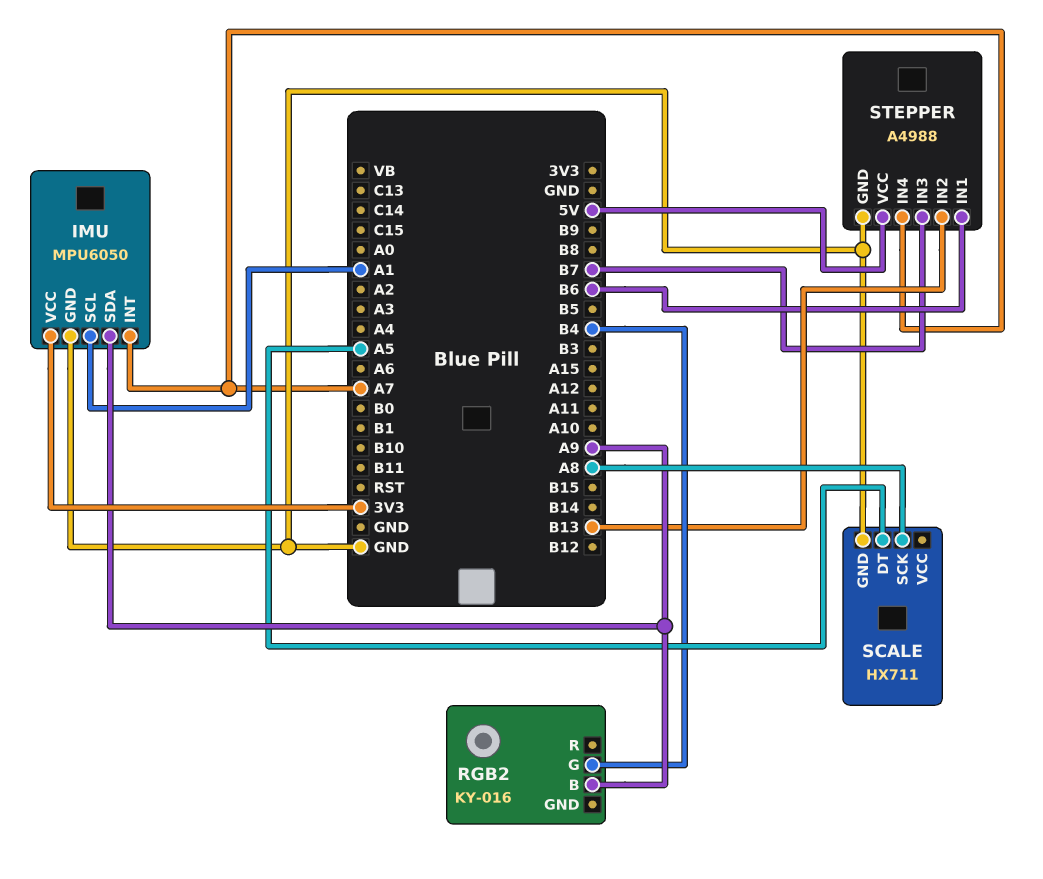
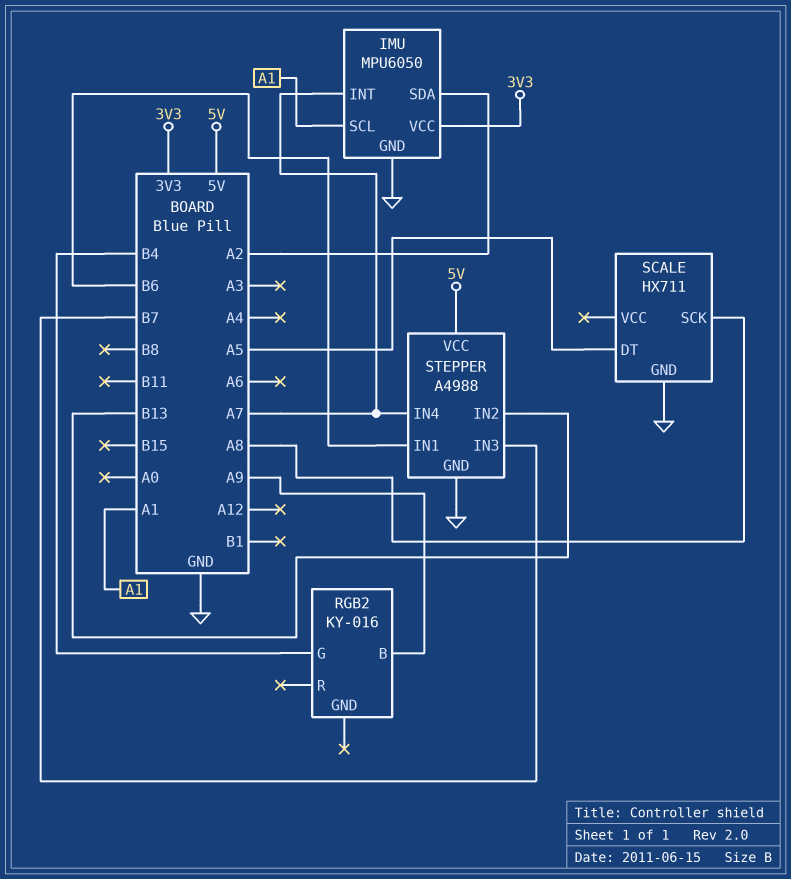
IMU pin SDA: A9 -> A2

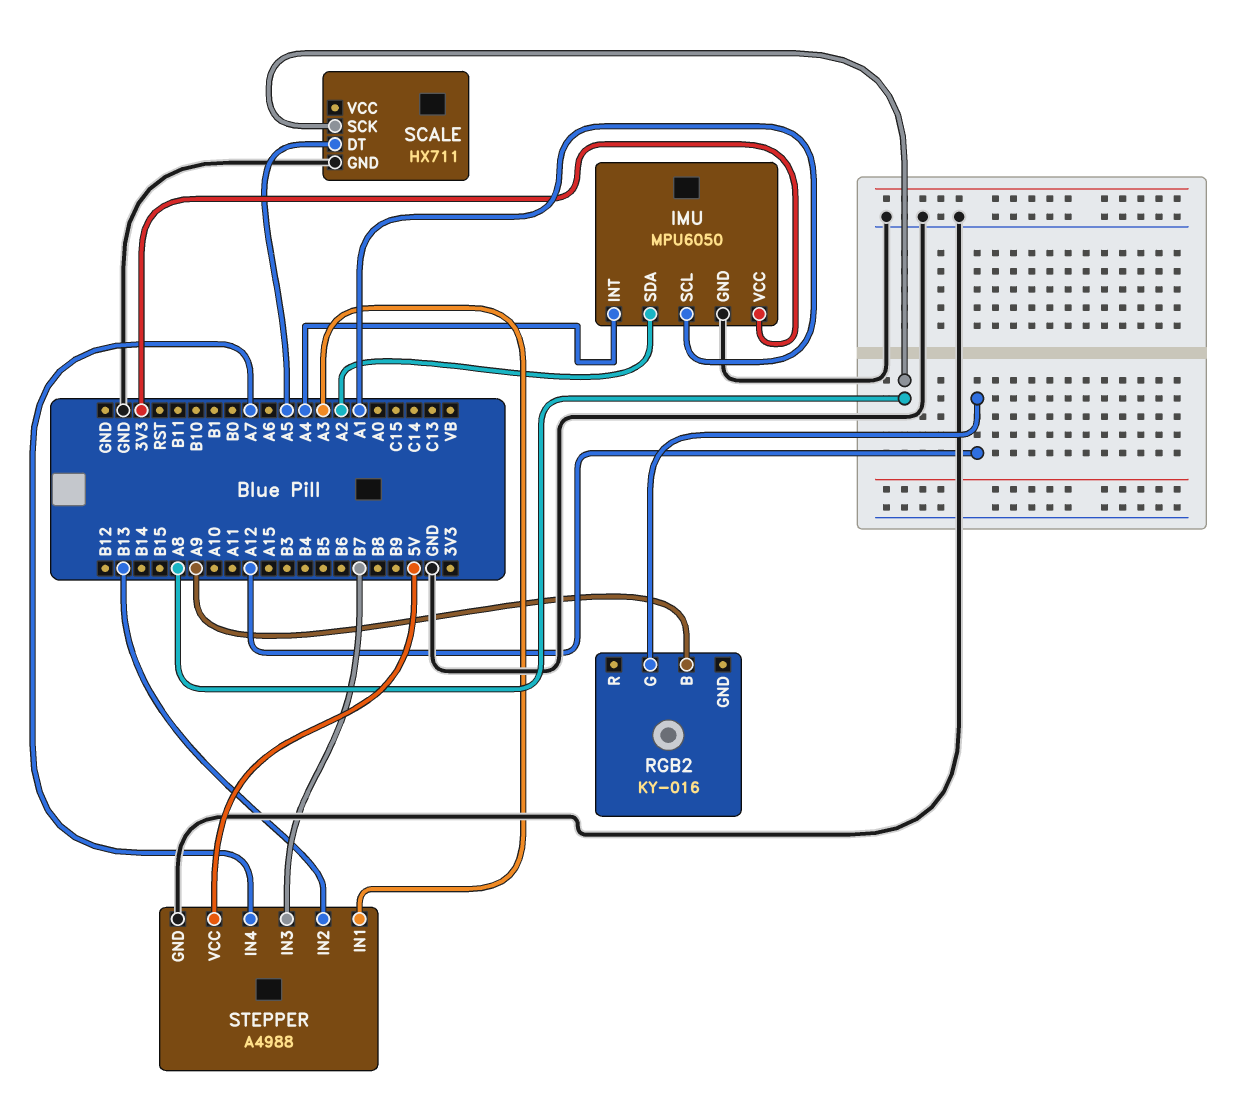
IMU pin INT: A7 -> A4
RGB2 pin G: B4 -> A12
STEPPER pin IN1: B6 -> A3

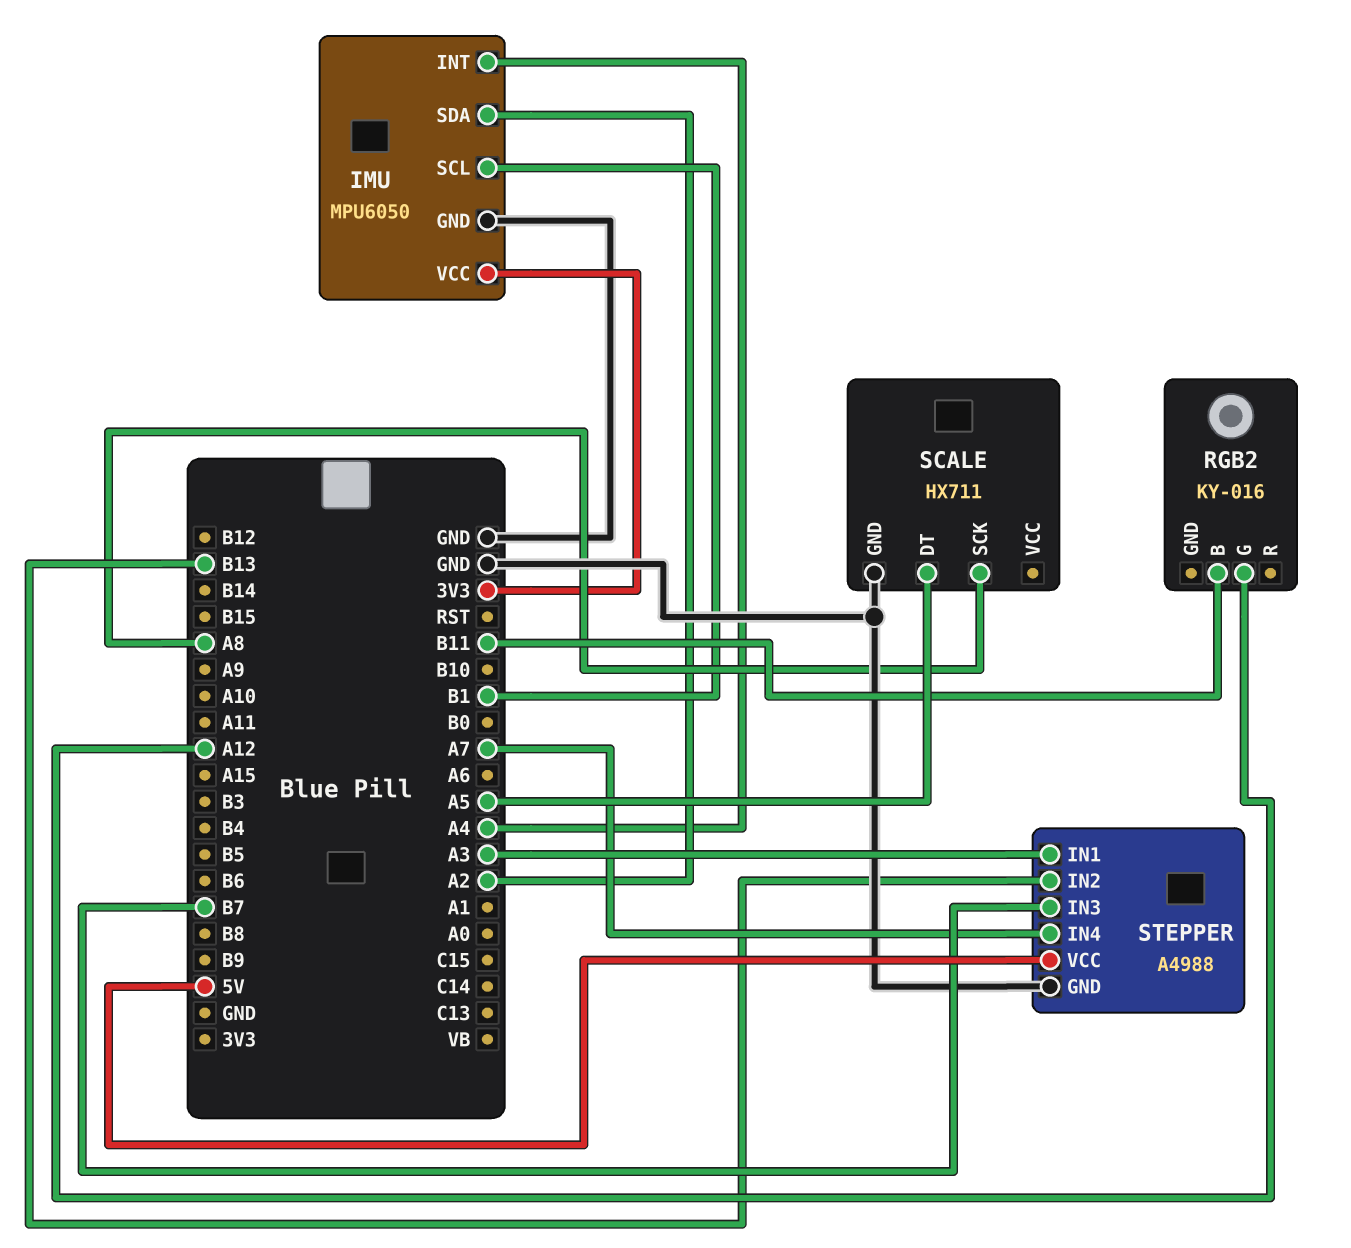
IMU pin SCL: A1 -> B1
RGB2 pin B: A9 -> B11

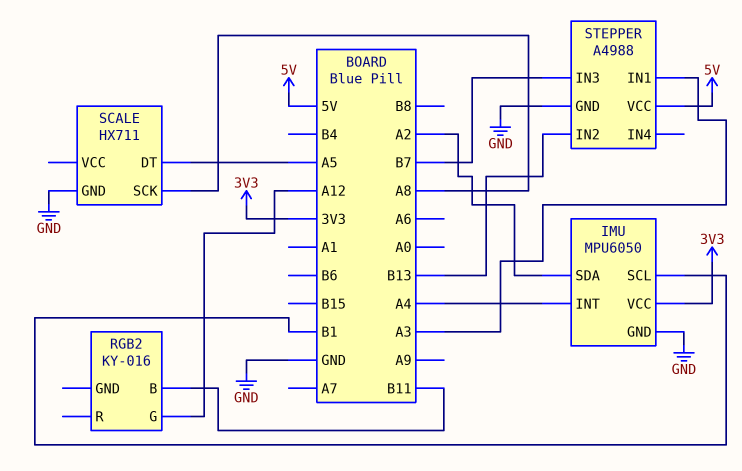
STEPPER pin IN4: A7 -> none

